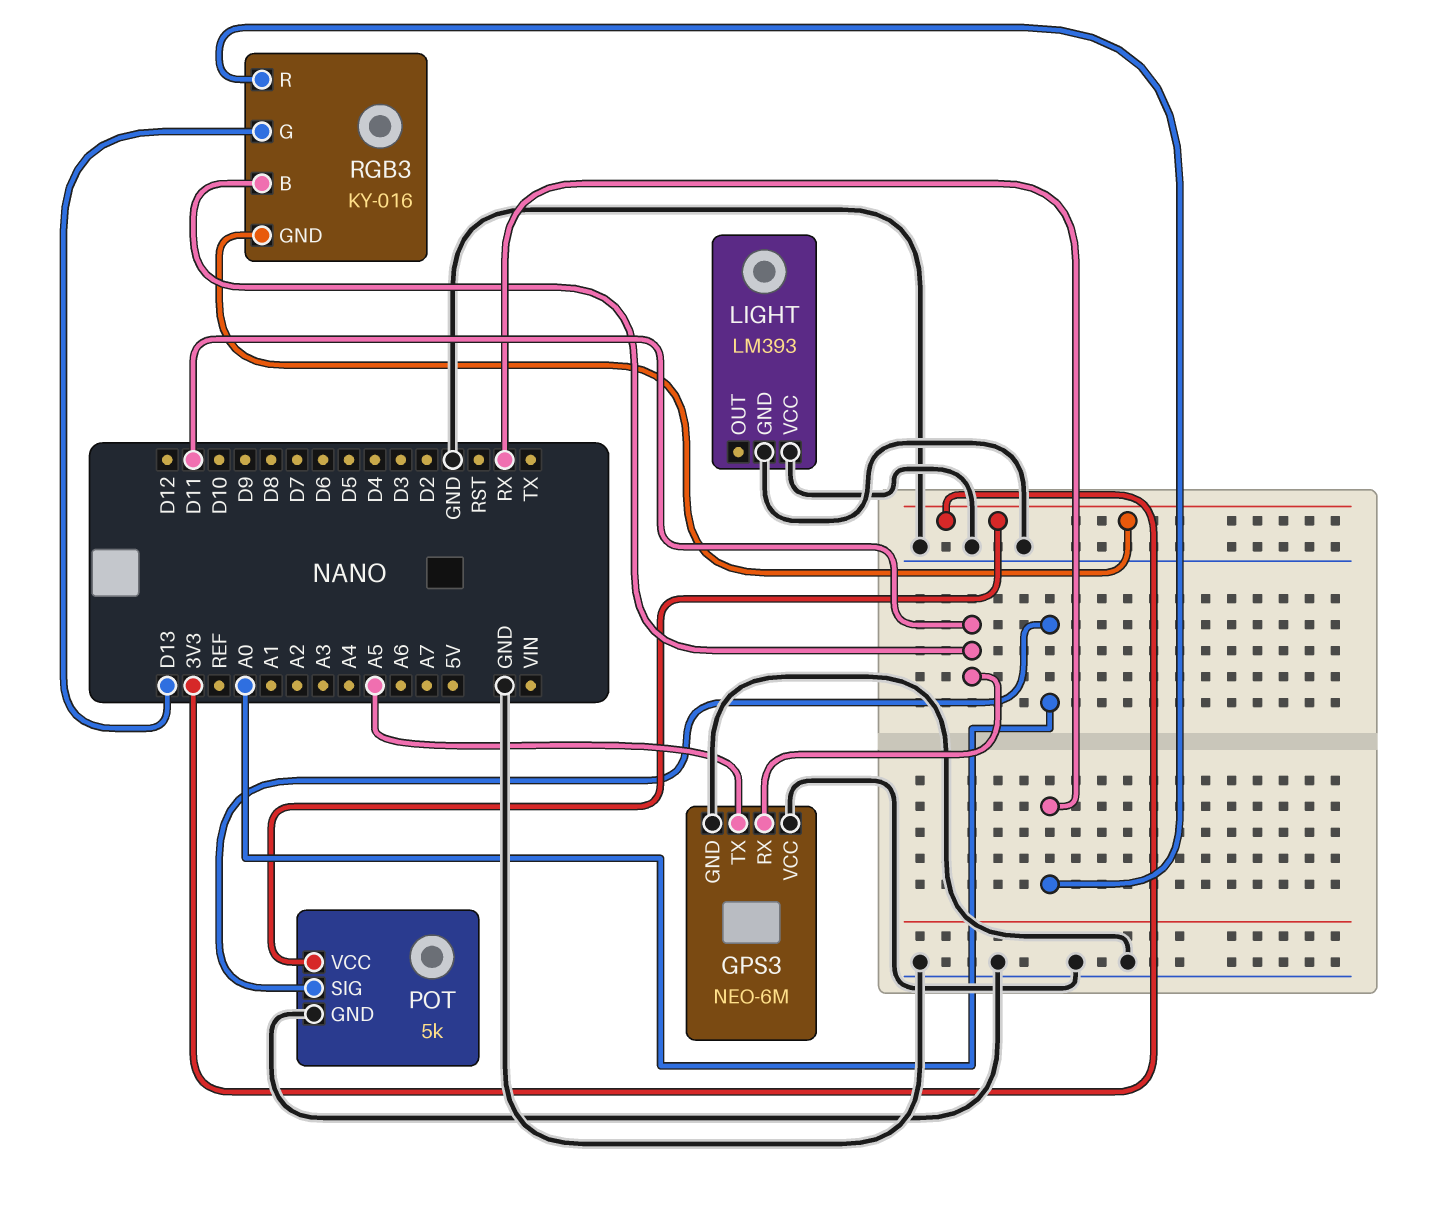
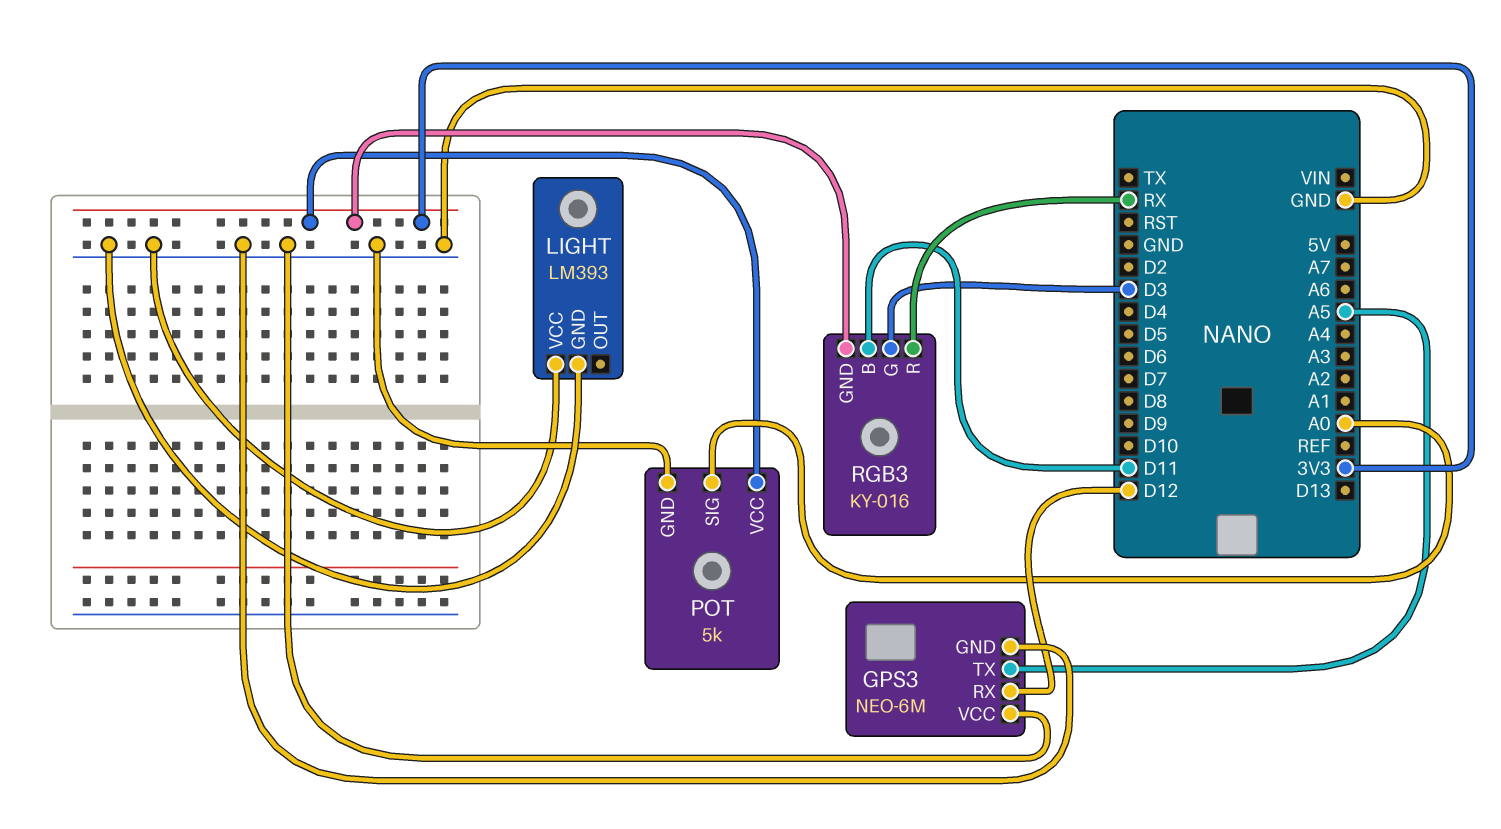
GPS3 pin RX: D11 -> D12
RGB3 pin G: D13 -> D3

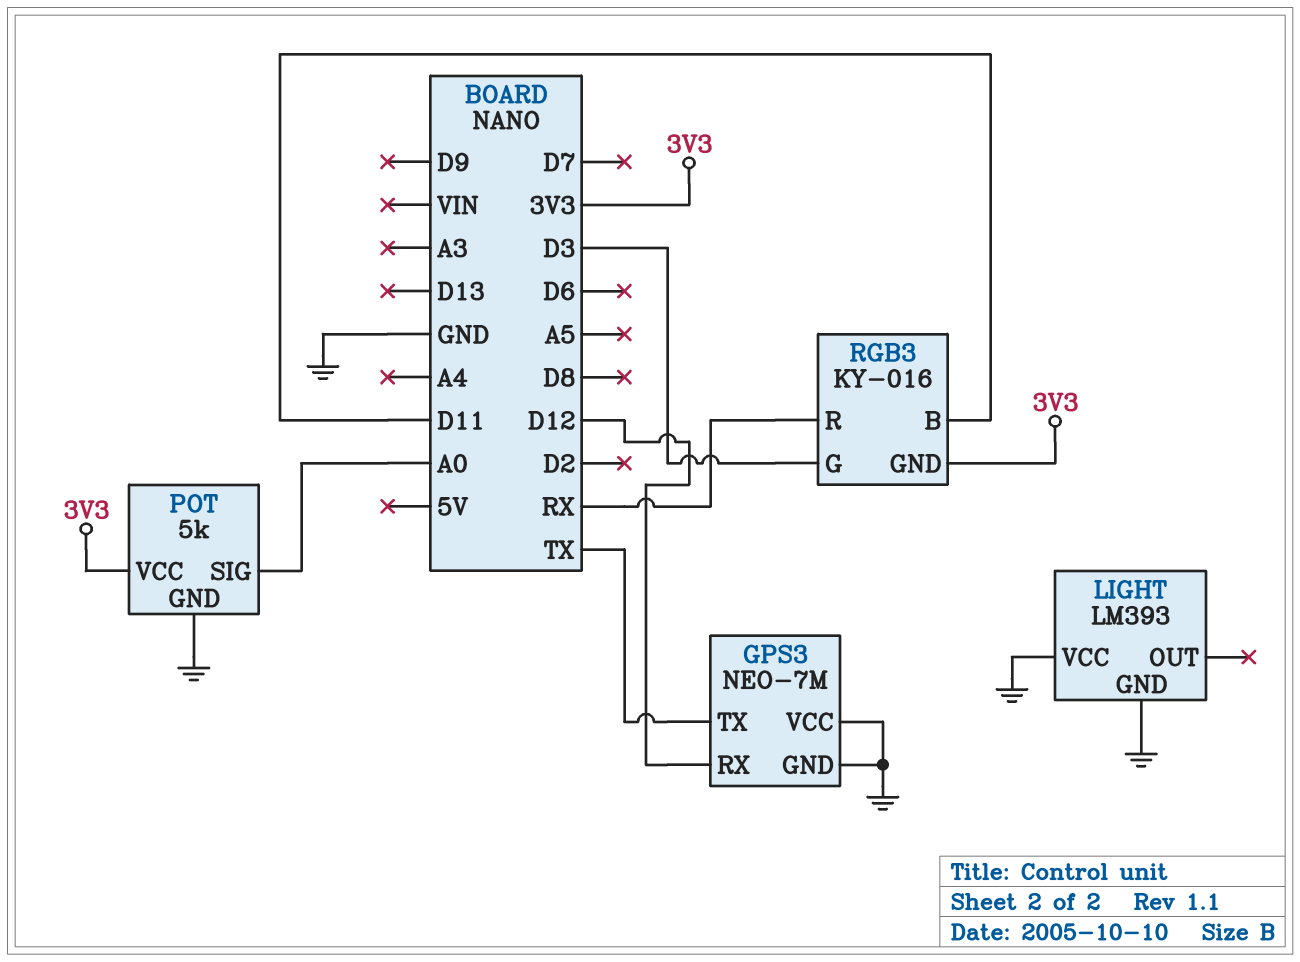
GPS3: NEO-6M -> NEO-7M
GPS3 pin TX: A5 -> TX

